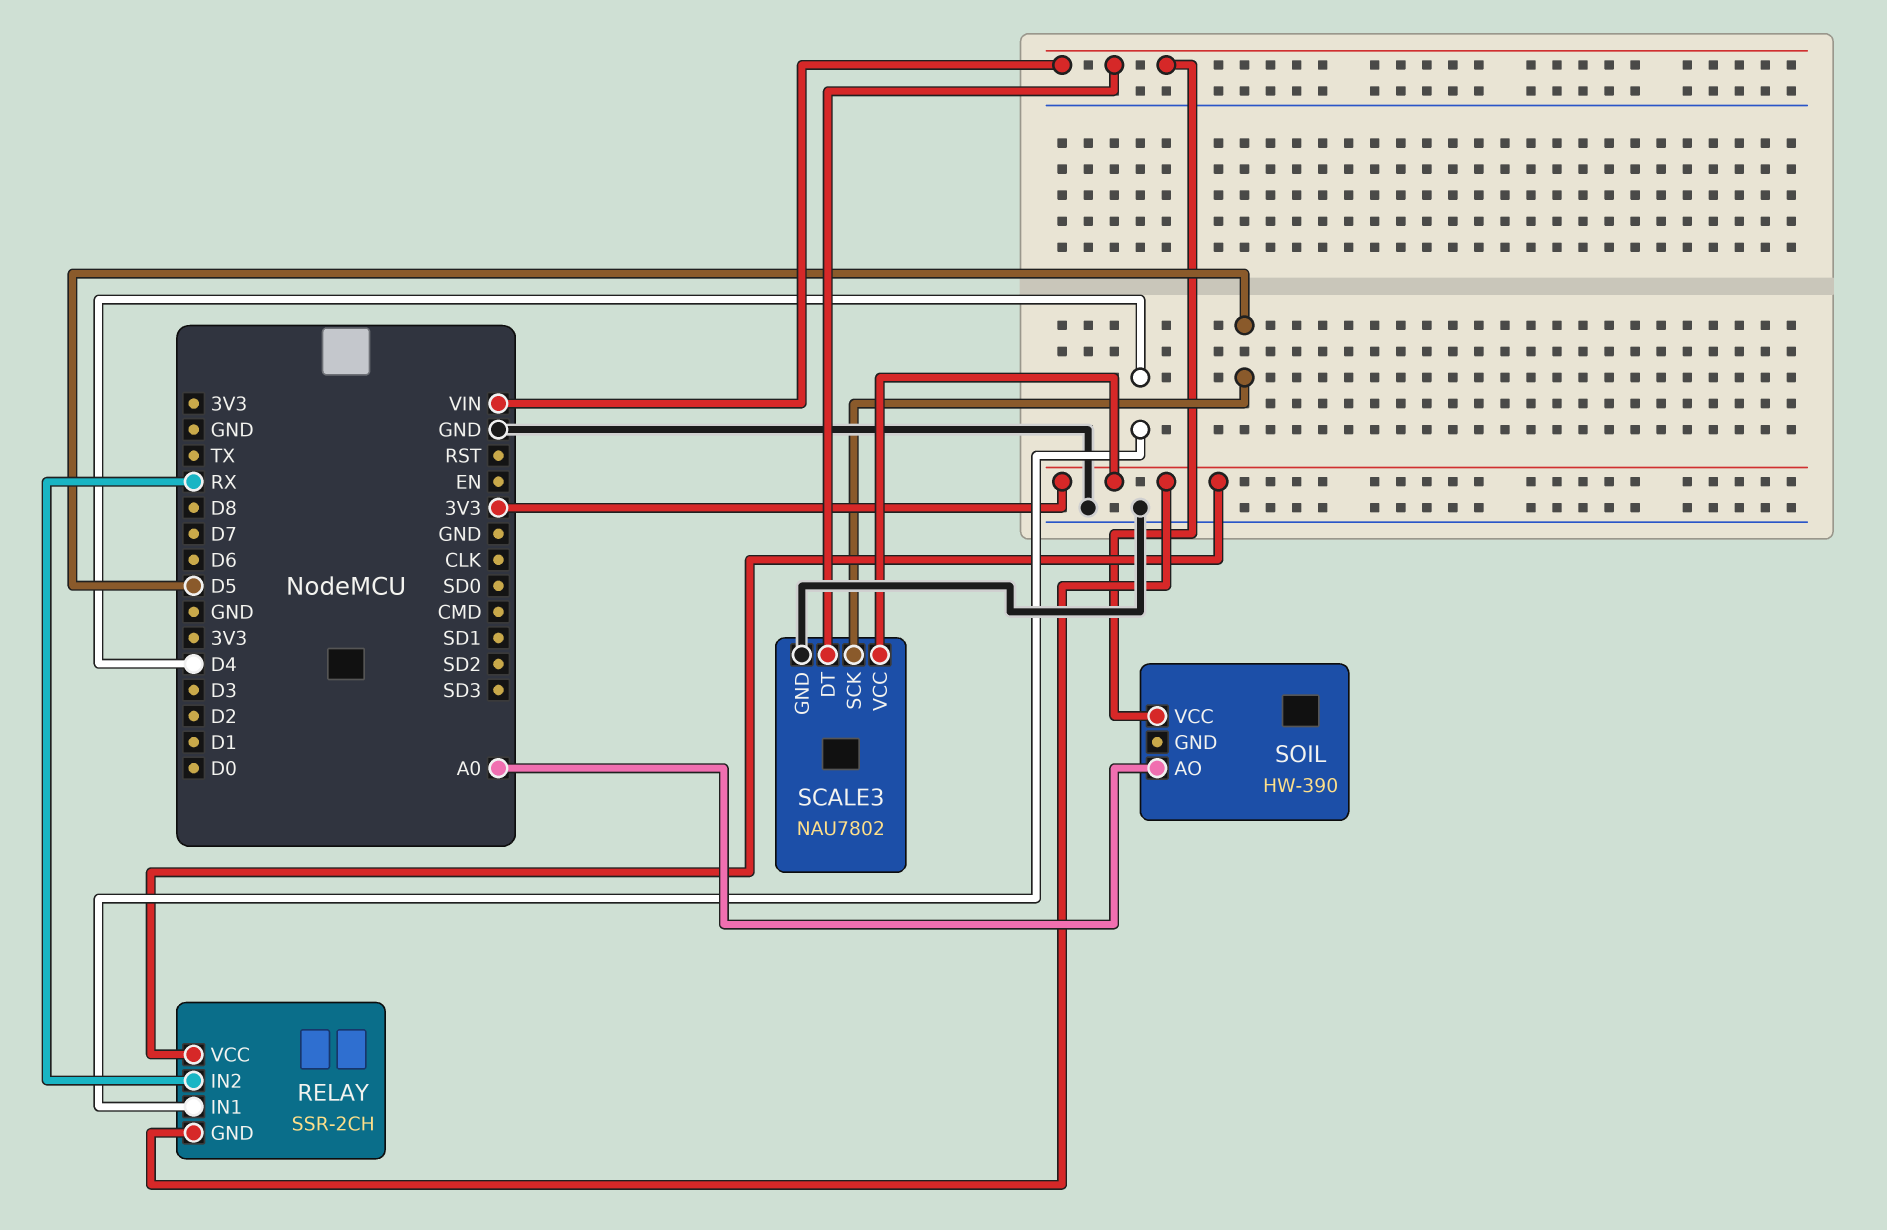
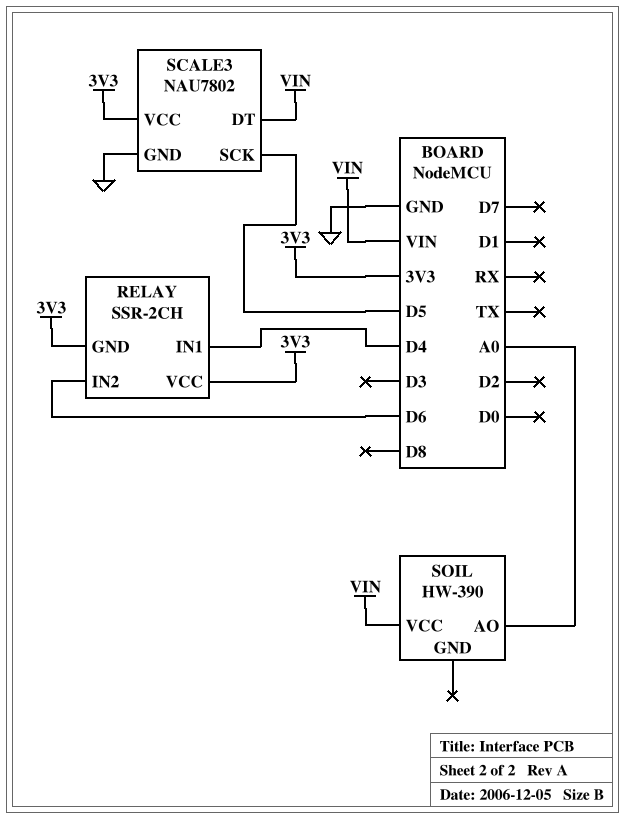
RELAY pin IN2: RX -> D6

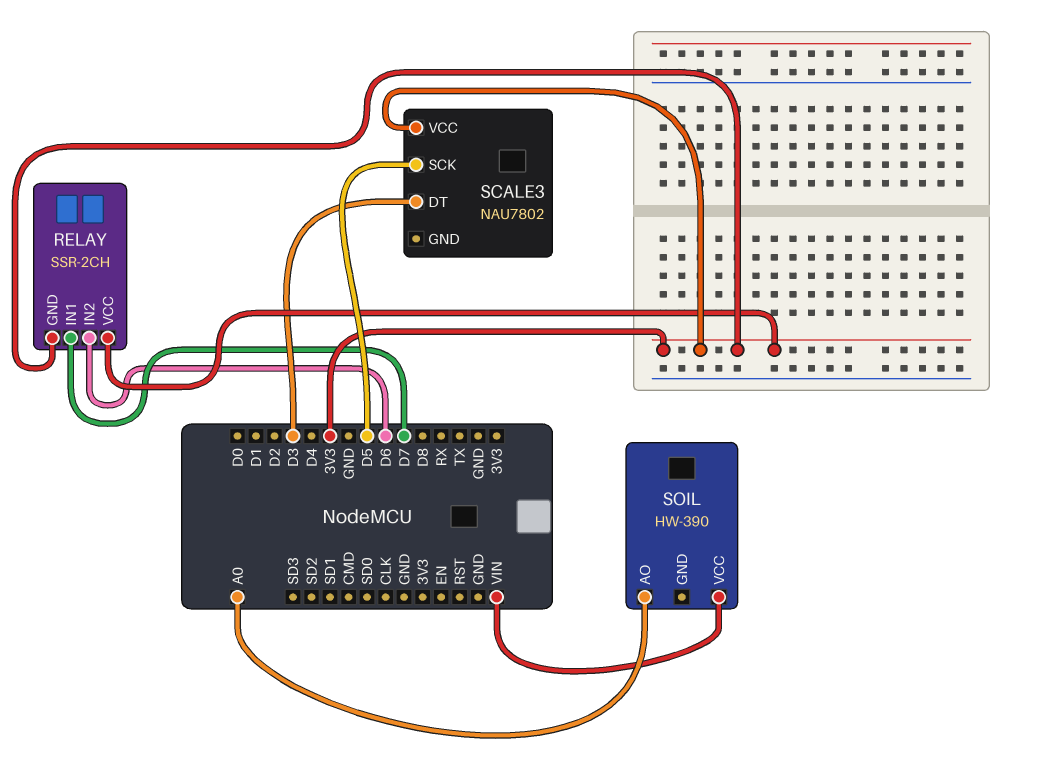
RELAY pin IN1: D4 -> D7
SCALE3 pin DT: VIN -> D3
SCALE3 pin GND: GND -> none

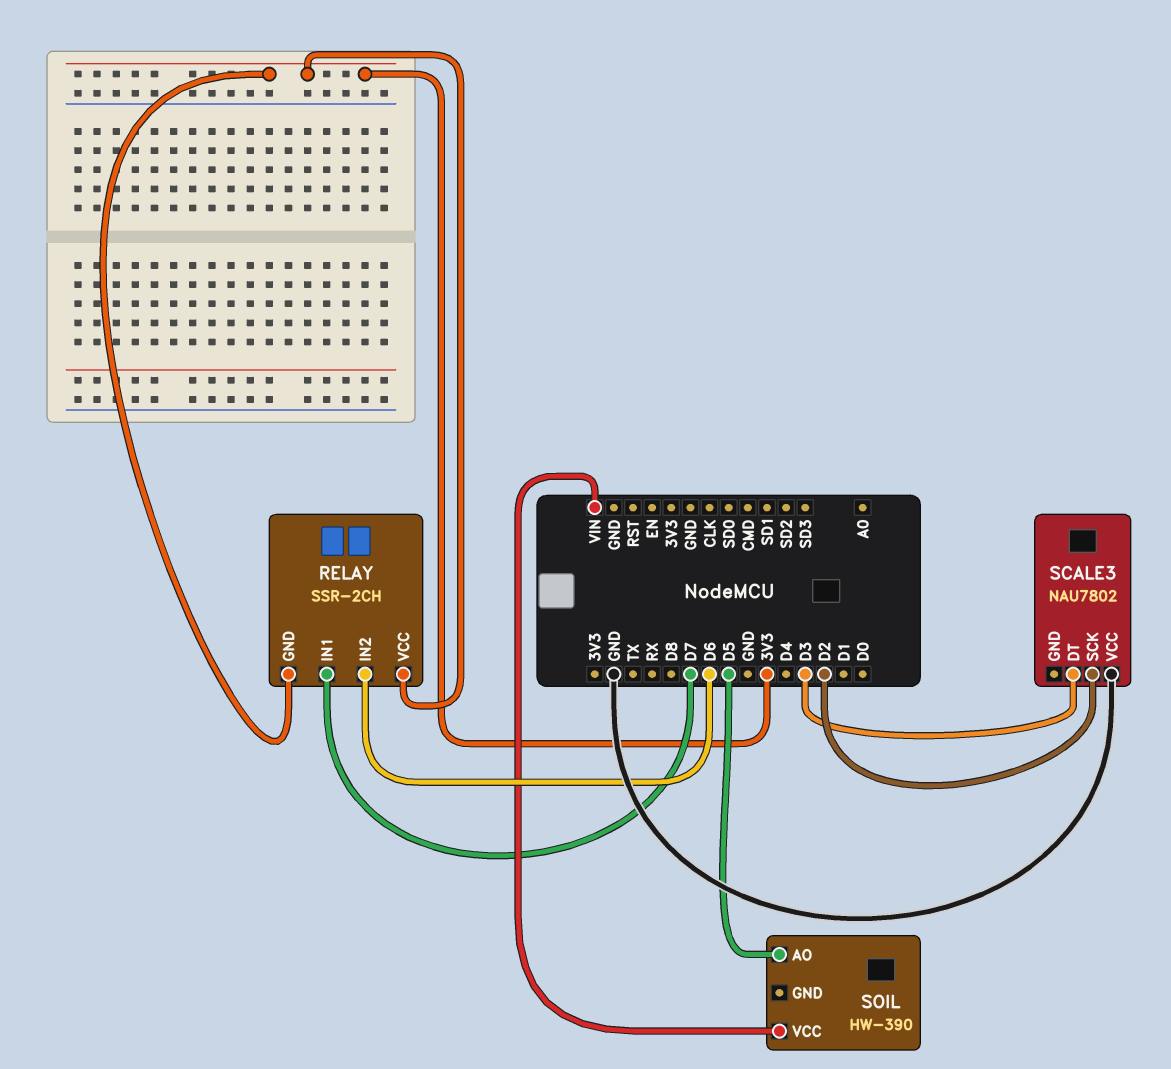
SCALE3 pin SCK: D5 -> D2
SCALE3 pin VCC: 3V3 -> GND
SOIL pin AO: A0 -> D5

